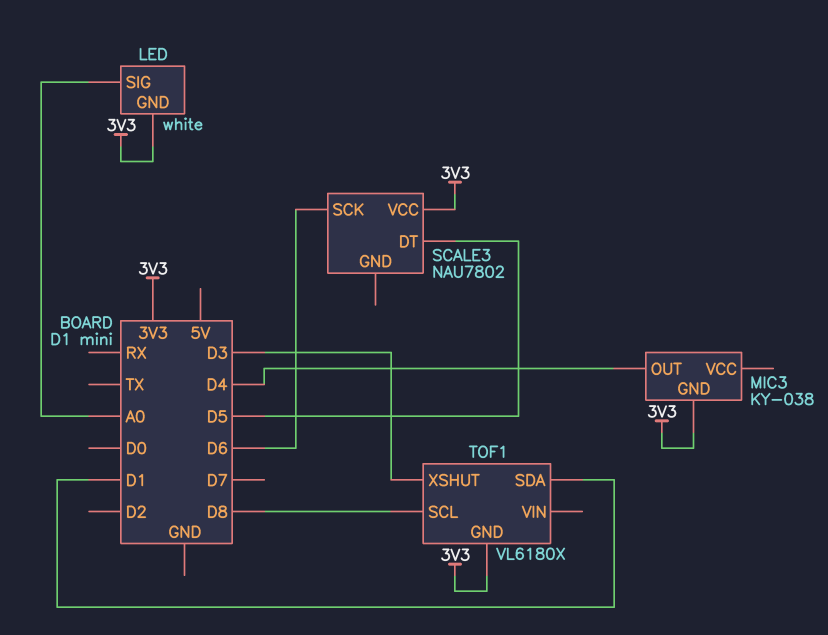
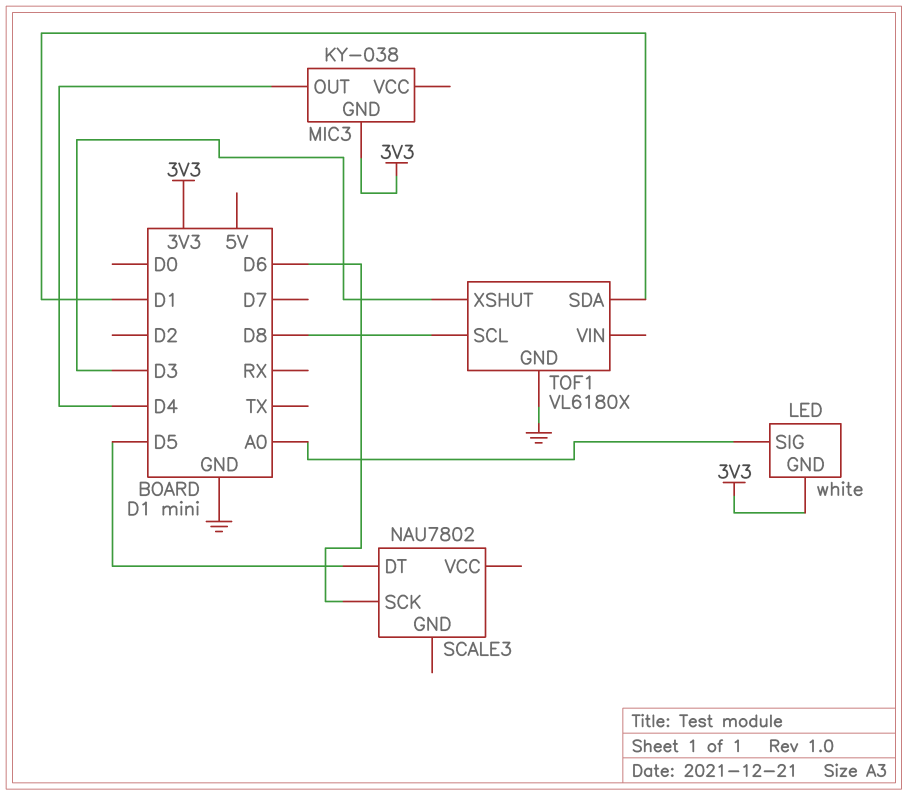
SCALE3 pin VCC: 3V3 -> none
TOF1 pin GND: 3V3 -> GND

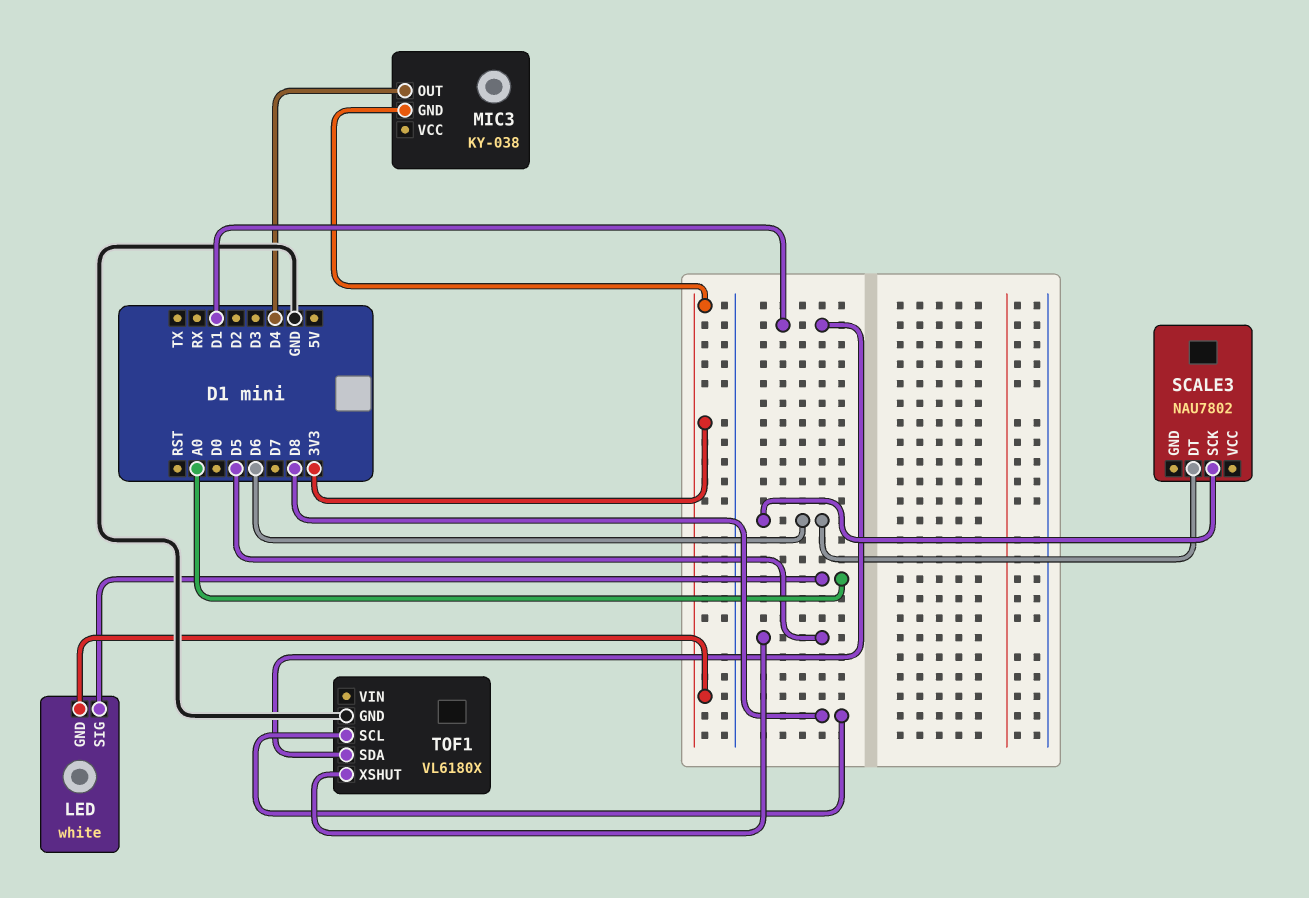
SCALE3 pin DT: D5 -> D6
TOF1 pin XSHUT: D3 -> D5

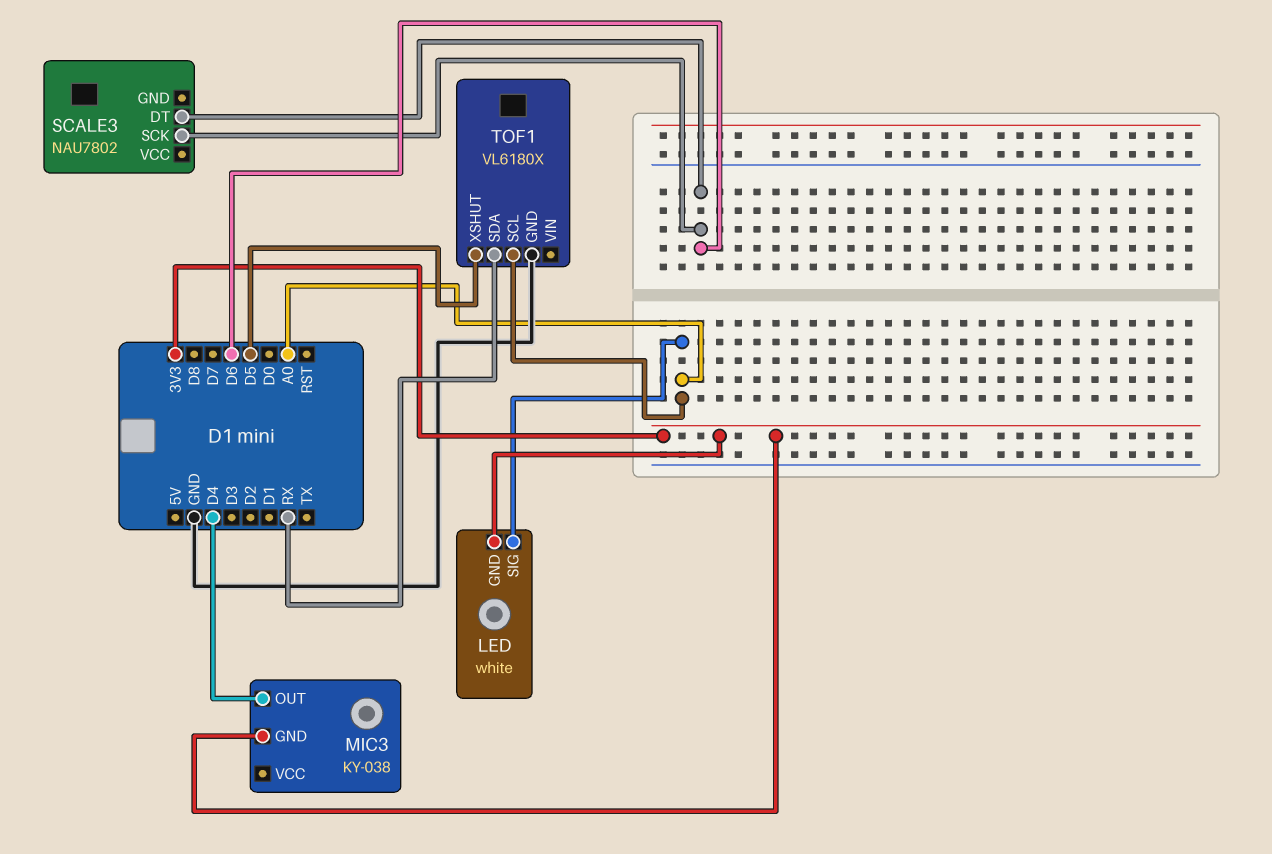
TOF1 pin SCL: D8 -> A0
TOF1 pin SDA: D1 -> RX

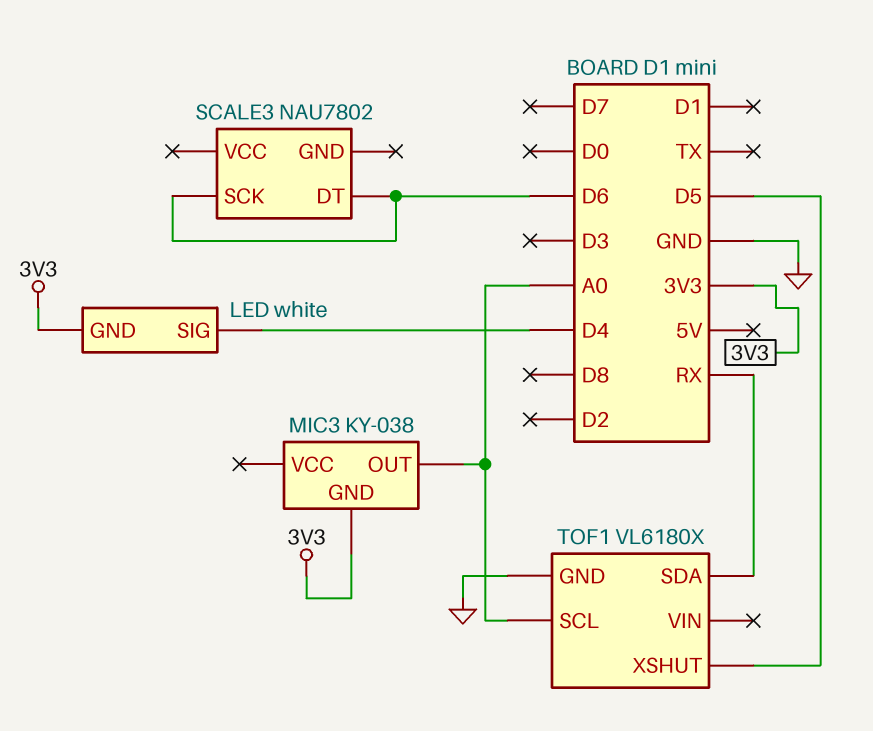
LED pin SIG: A0 -> D4
MIC3 pin OUT: D4 -> A0

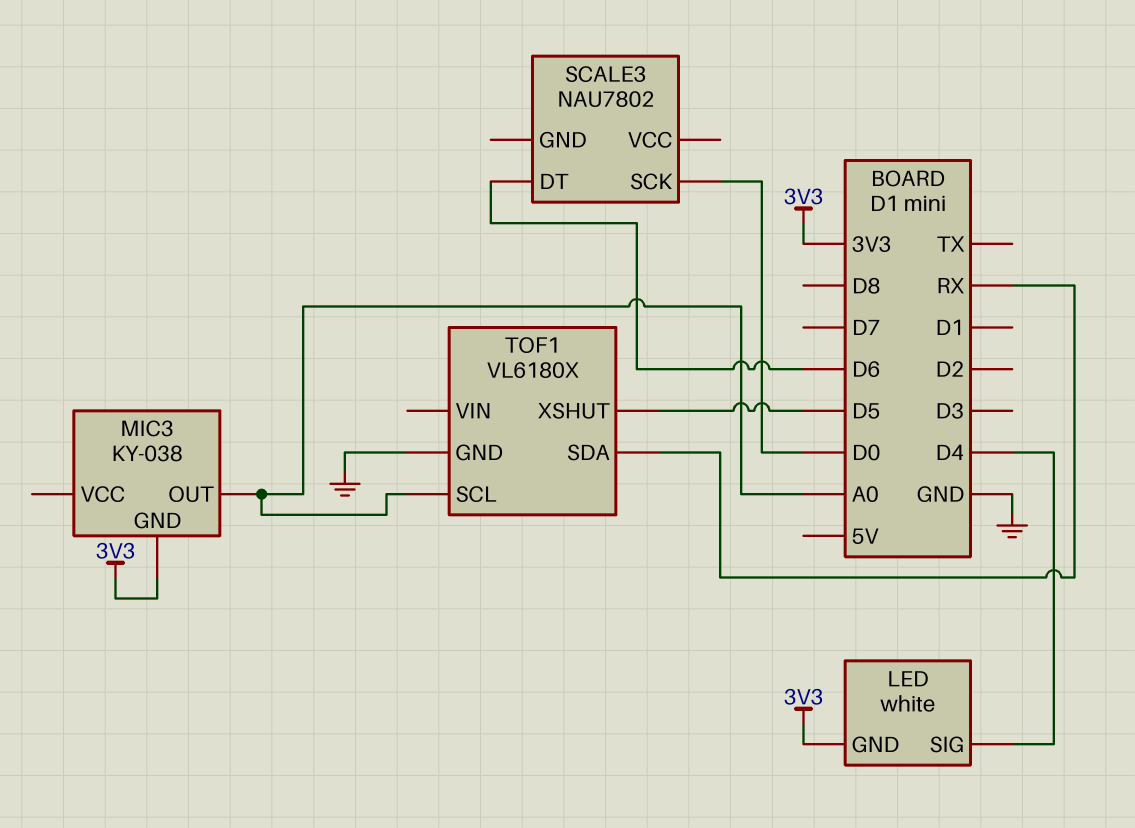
SCALE3 pin SCK: D6 -> D0

